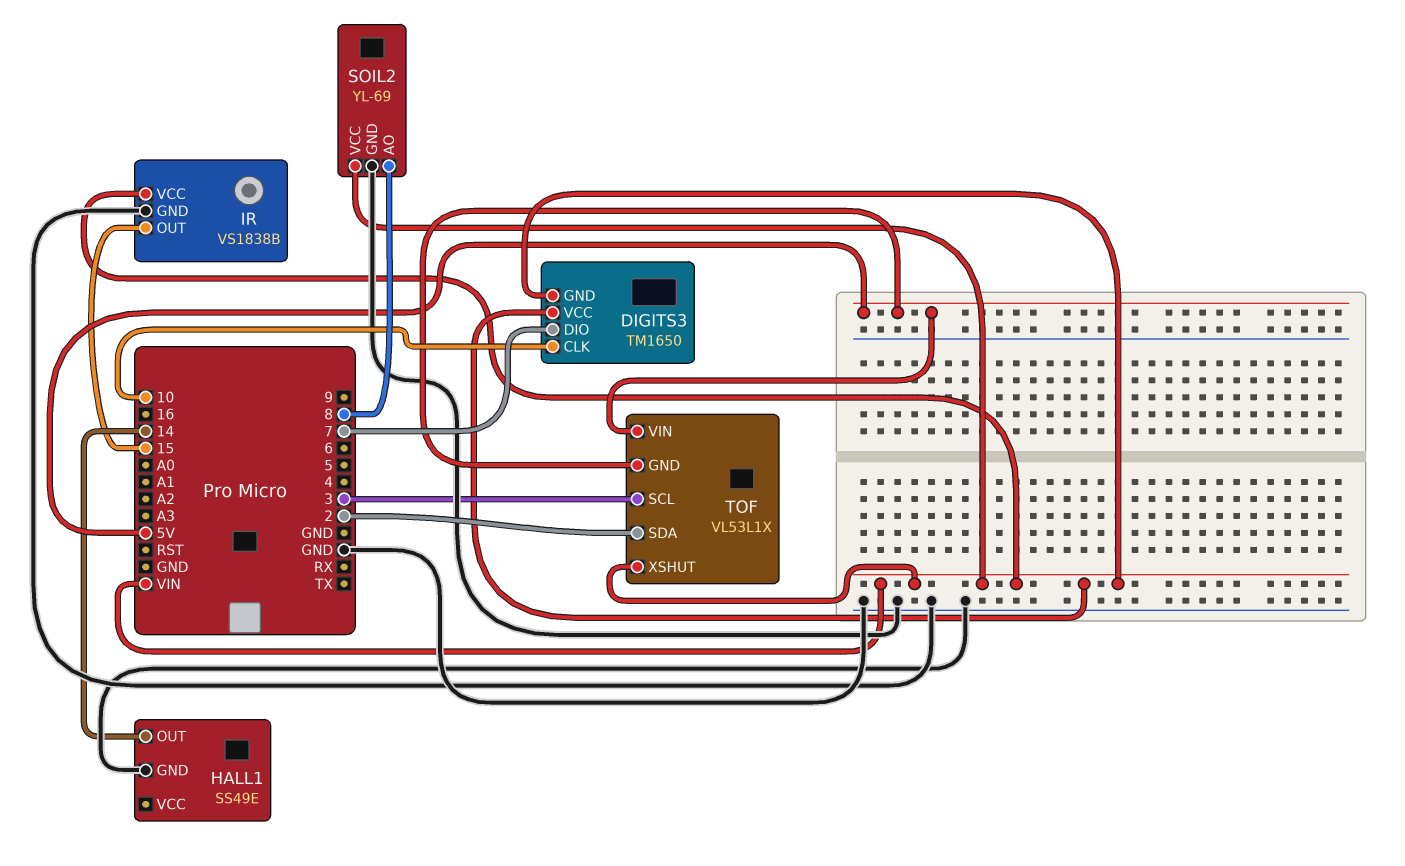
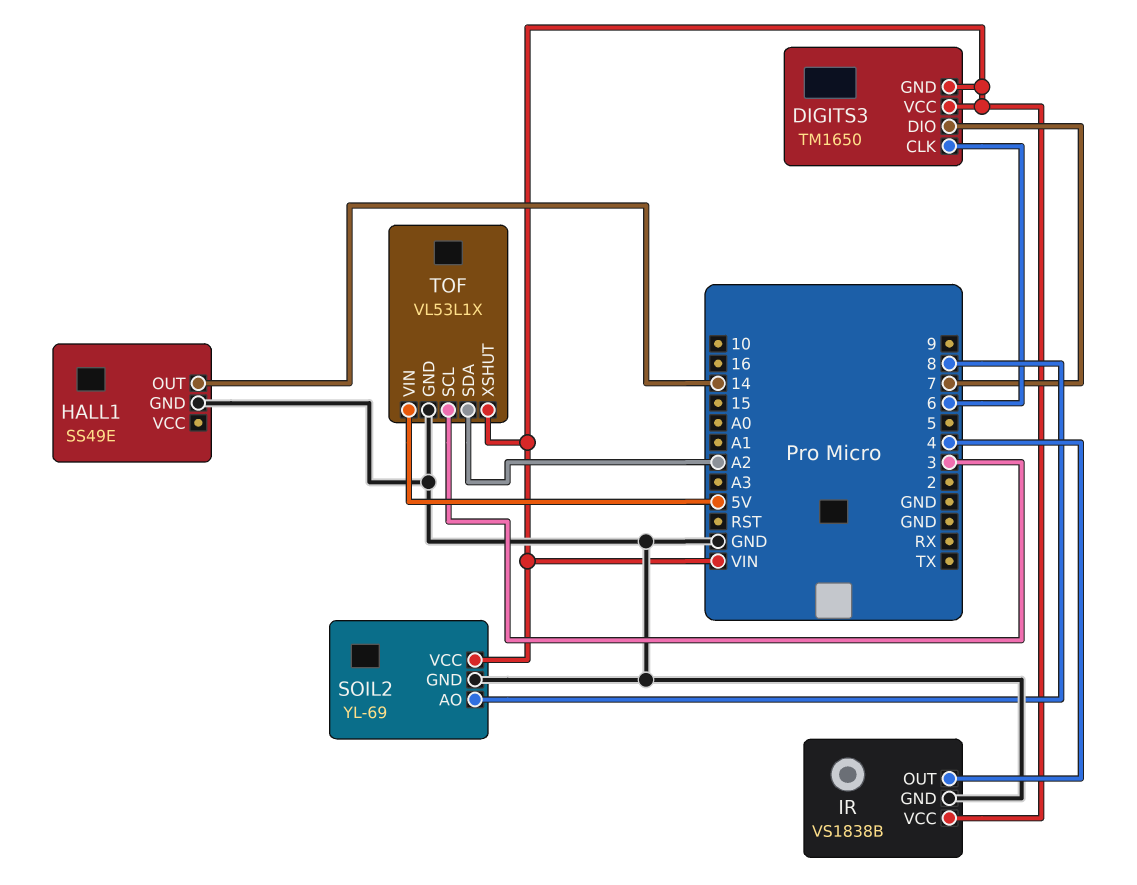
DIGITS3 pin CLK: 10 -> 6
IR pin OUT: 15 -> 4
TOF pin GND: 5V -> GND
TOF pin SDA: 2 -> A2

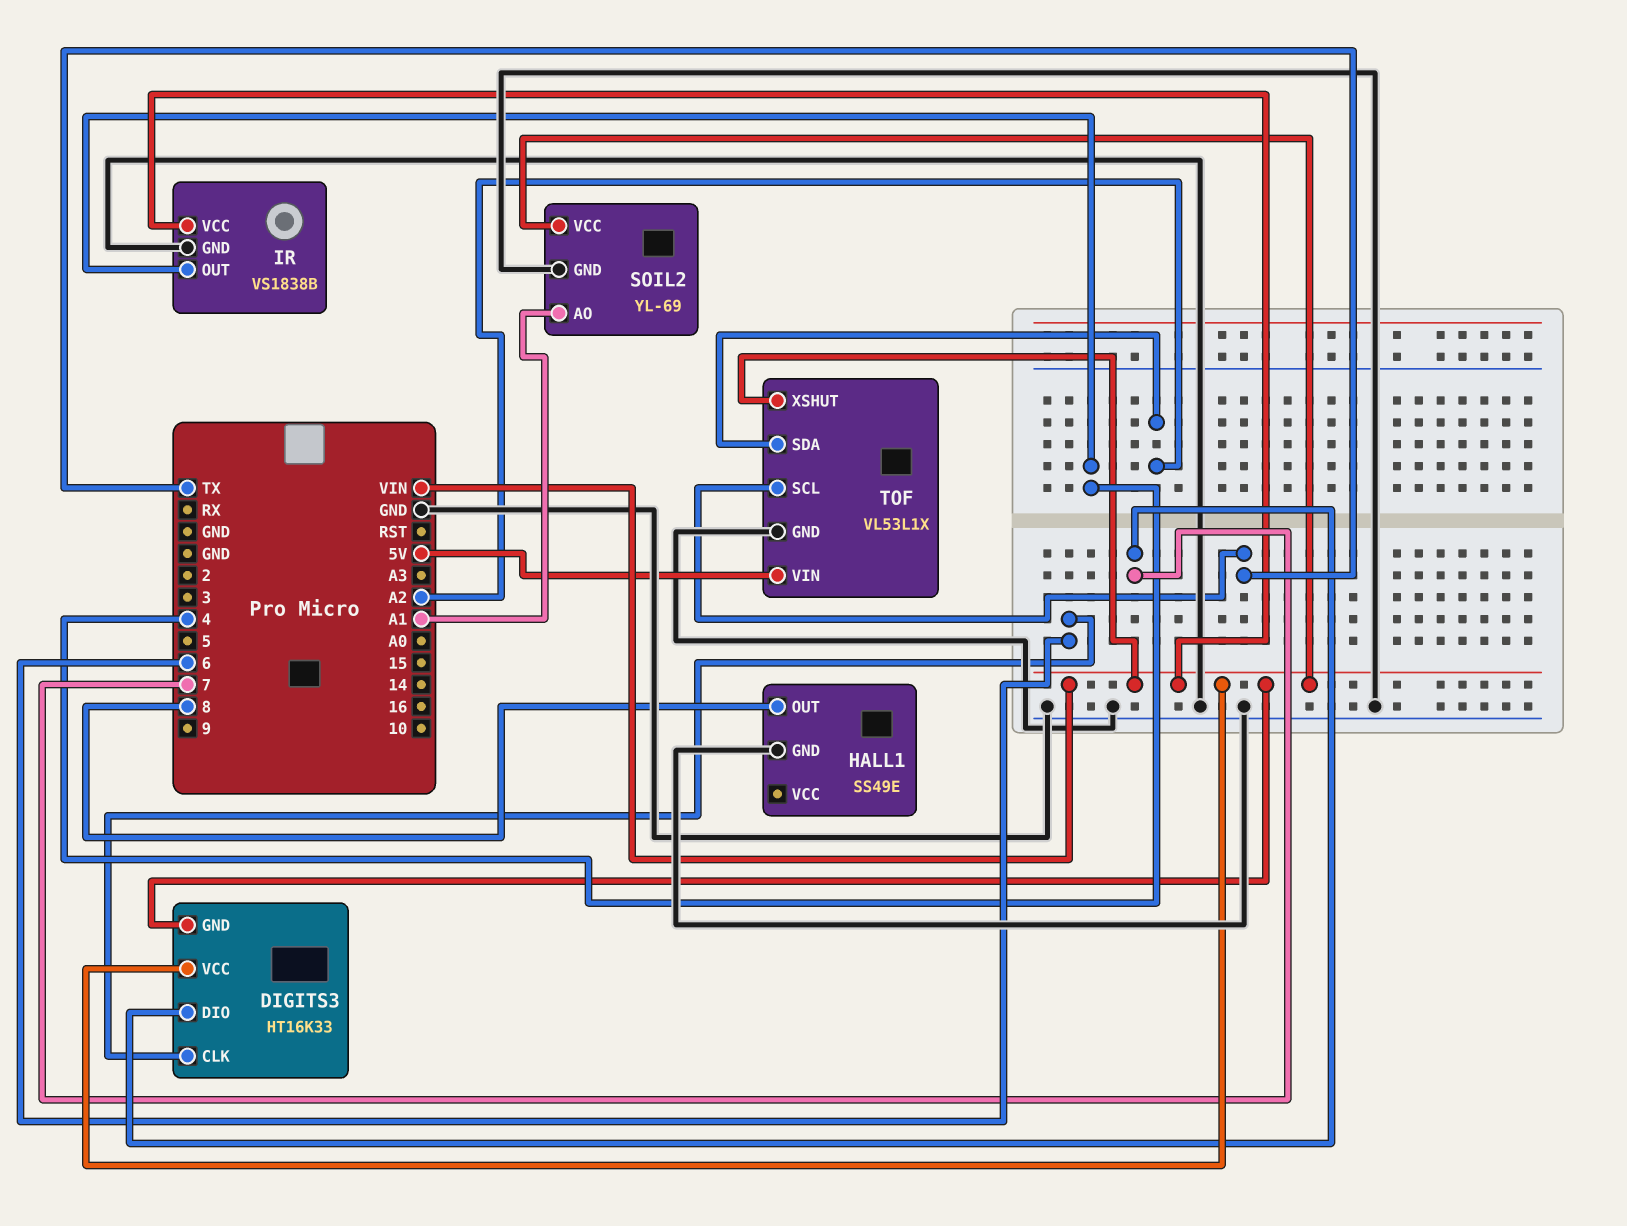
DIGITS3: TM1650 -> HT16K33
HALL1 pin OUT: 14 -> 8
SOIL2 pin AO: 8 -> A1
TOF pin SCL: 3 -> TX

